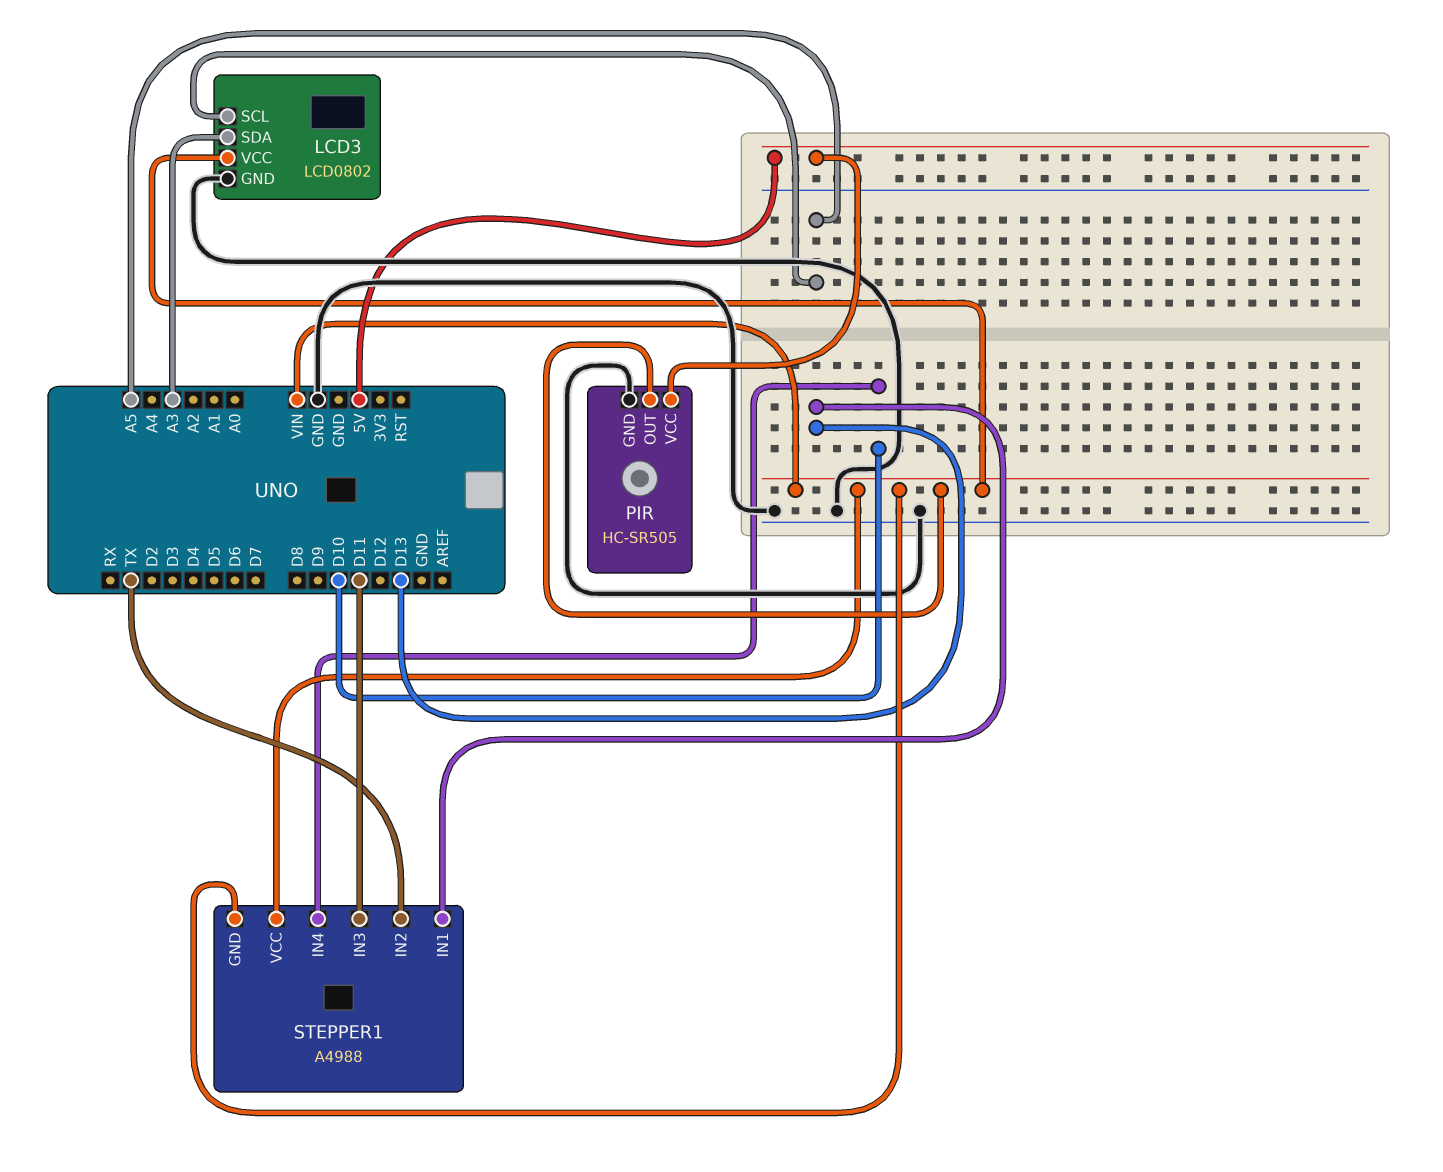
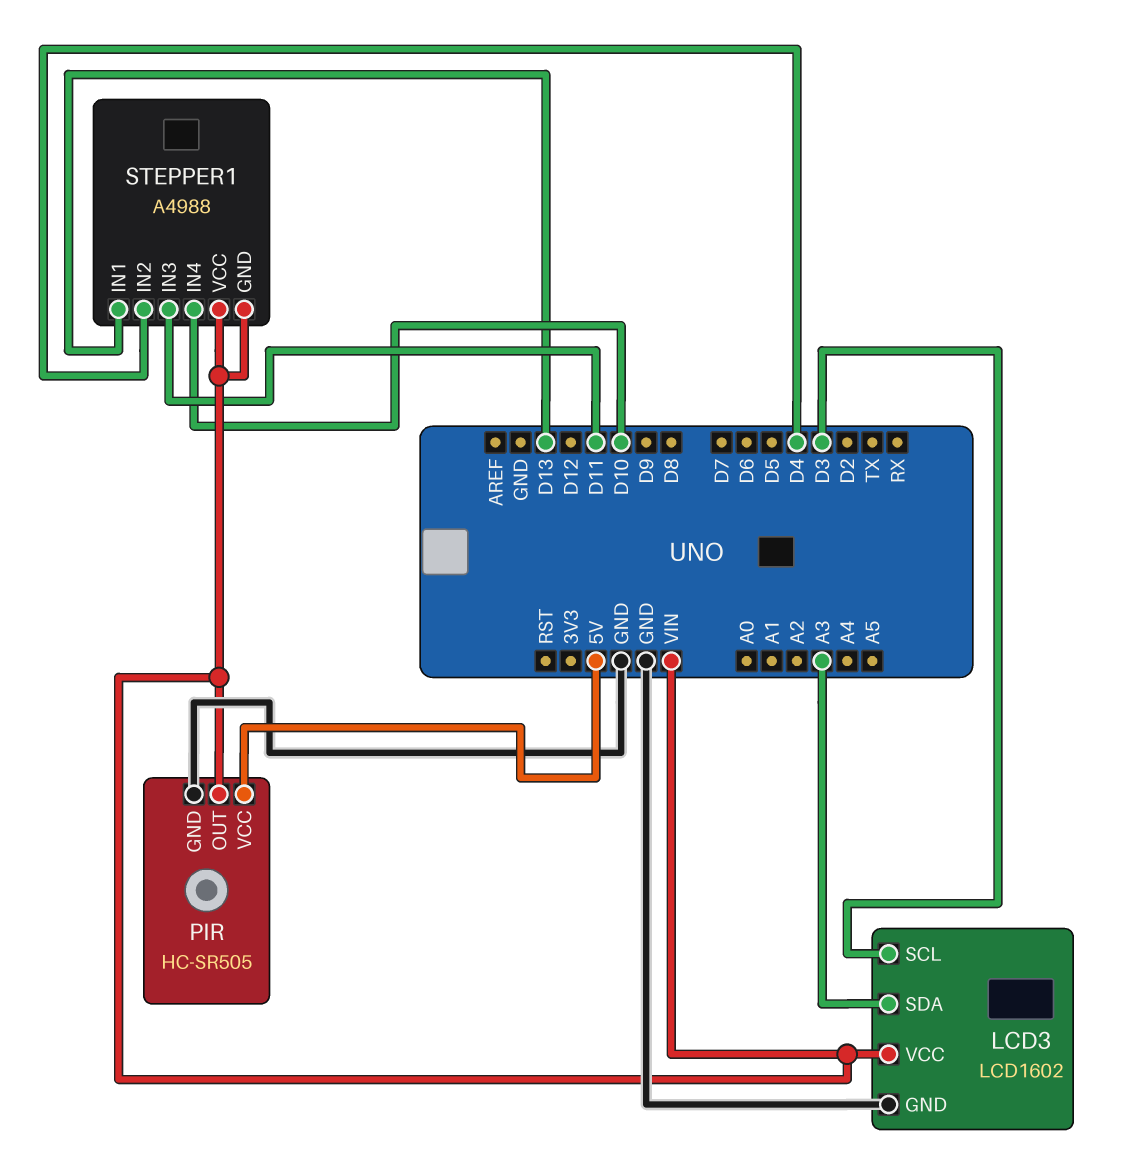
LCD3: LCD0802 -> LCD1602
LCD3 pin SCL: A5 -> D3
STEPPER1 pin IN2: TX -> D4

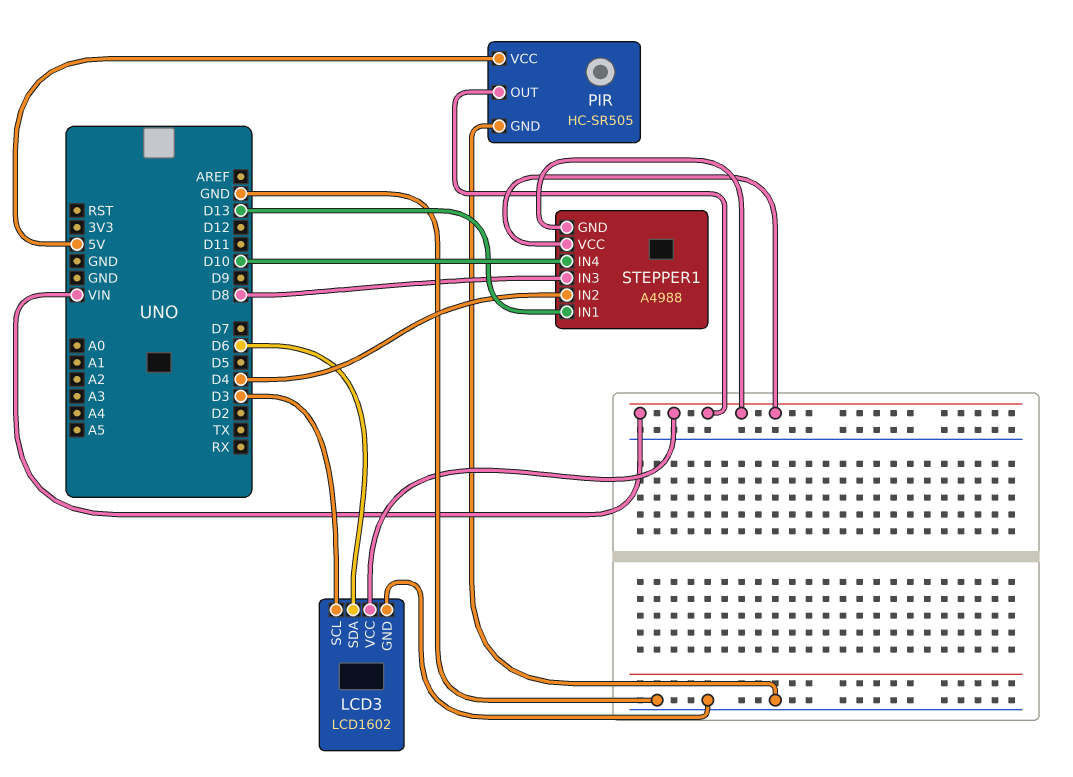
LCD3 pin SDA: A3 -> D6
STEPPER1 pin IN3: D11 -> D8

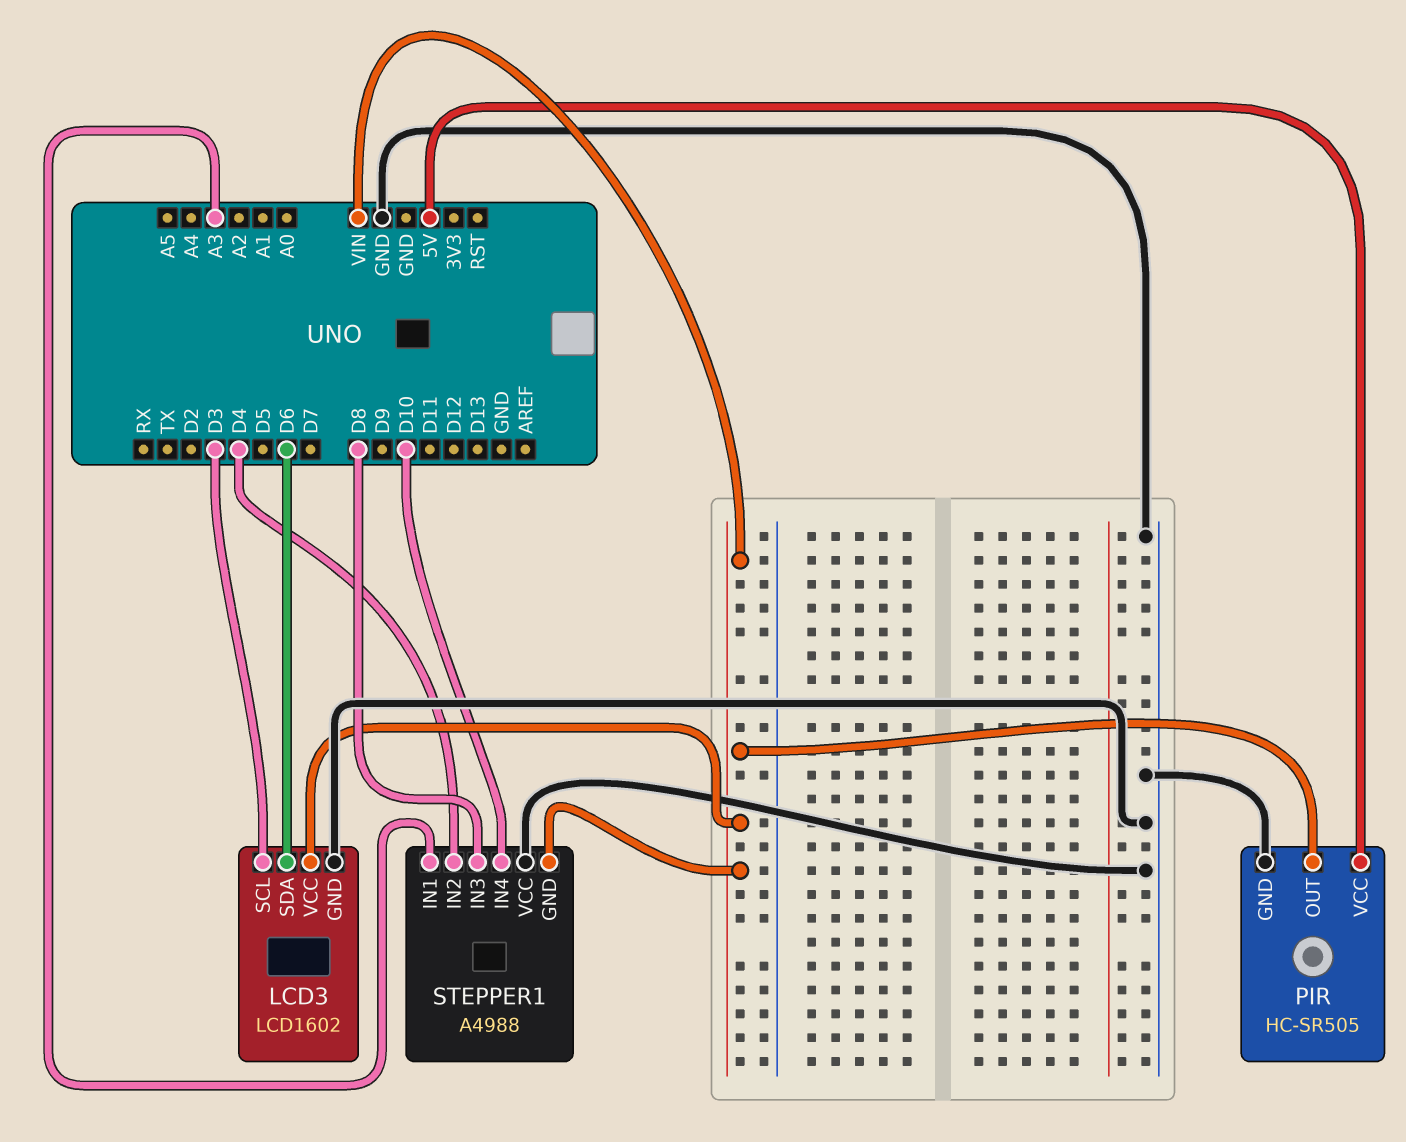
STEPPER1 pin IN1: D13 -> A3
STEPPER1 pin VCC: VIN -> GND

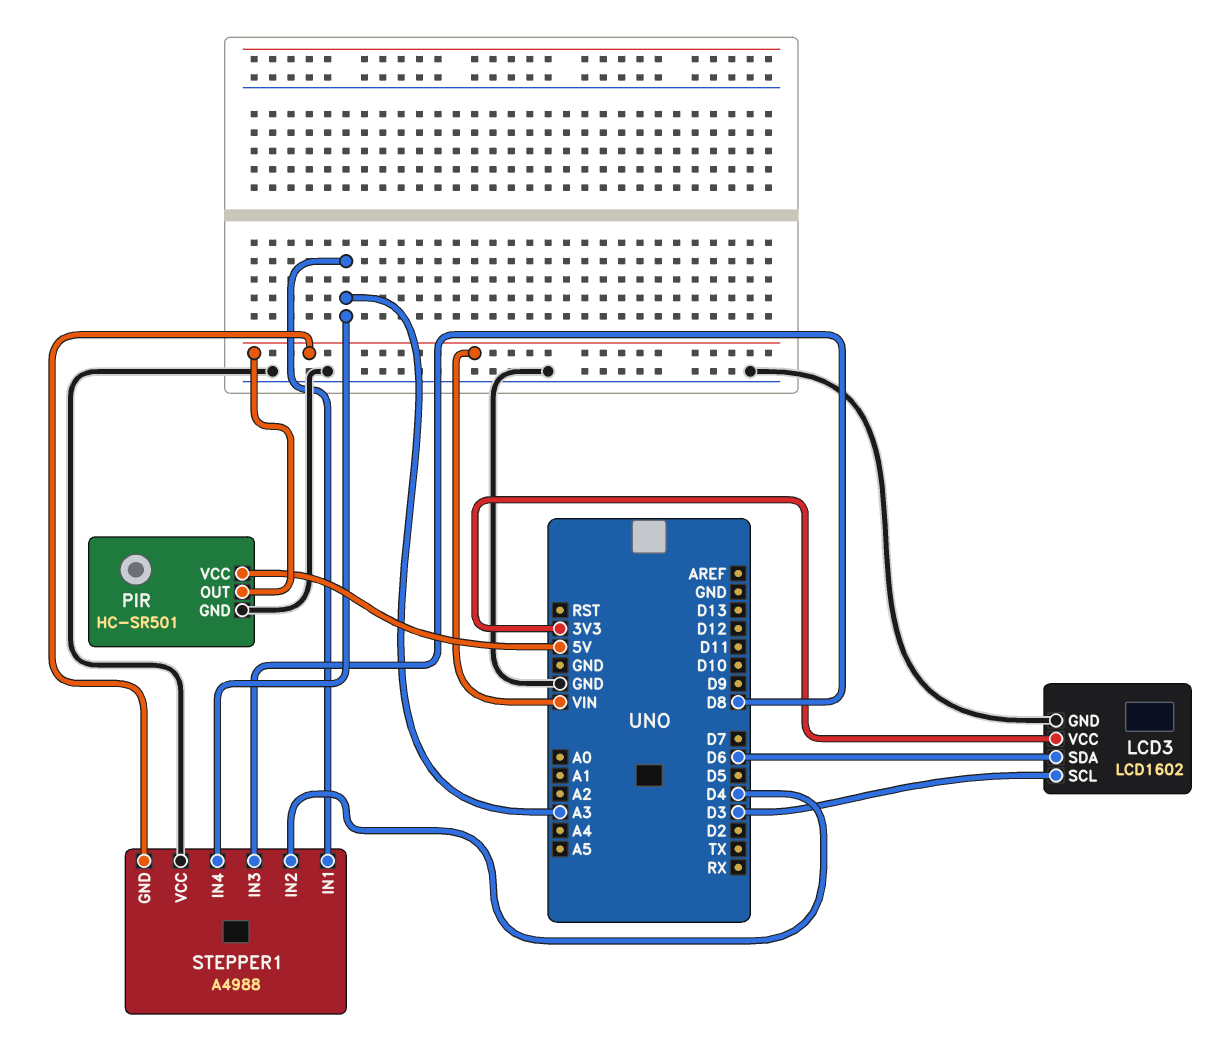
LCD3 pin VCC: VIN -> 3V3
PIR: HC-SR505 -> HC-SR501
STEPPER1 pin IN4: D10 -> A3

